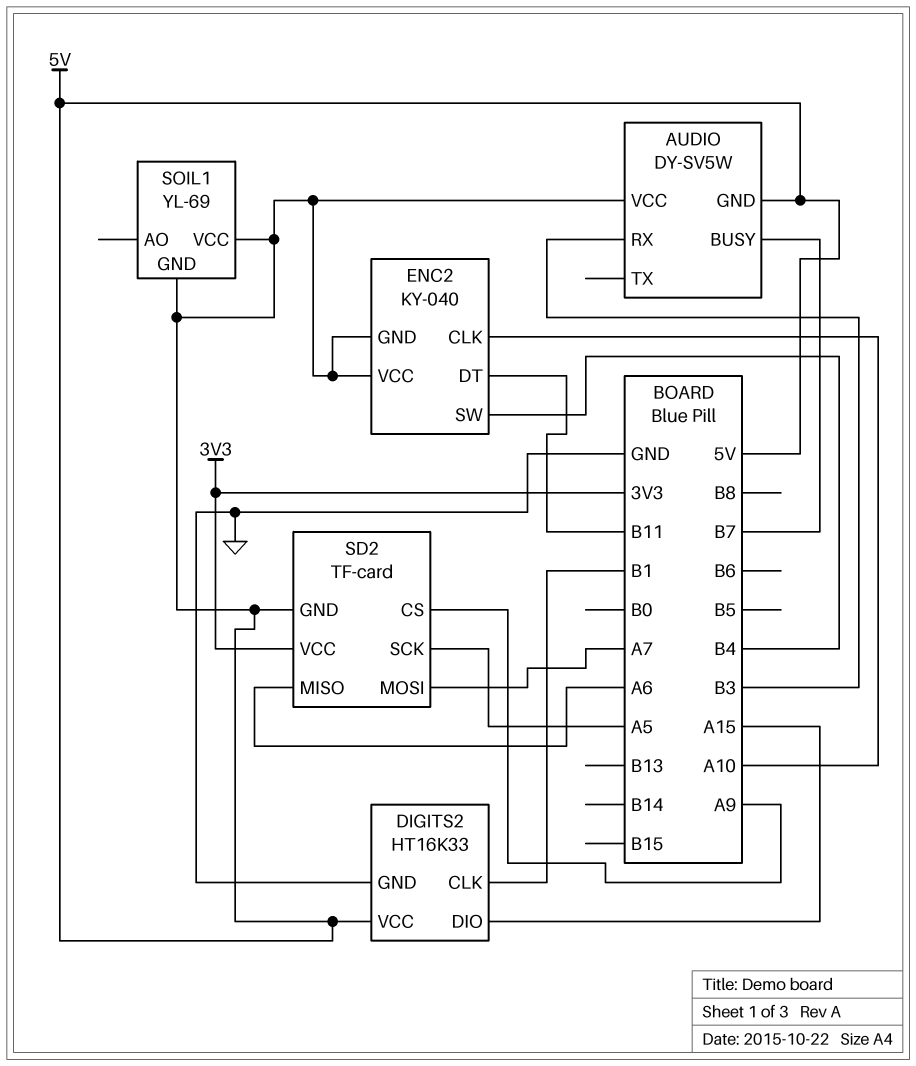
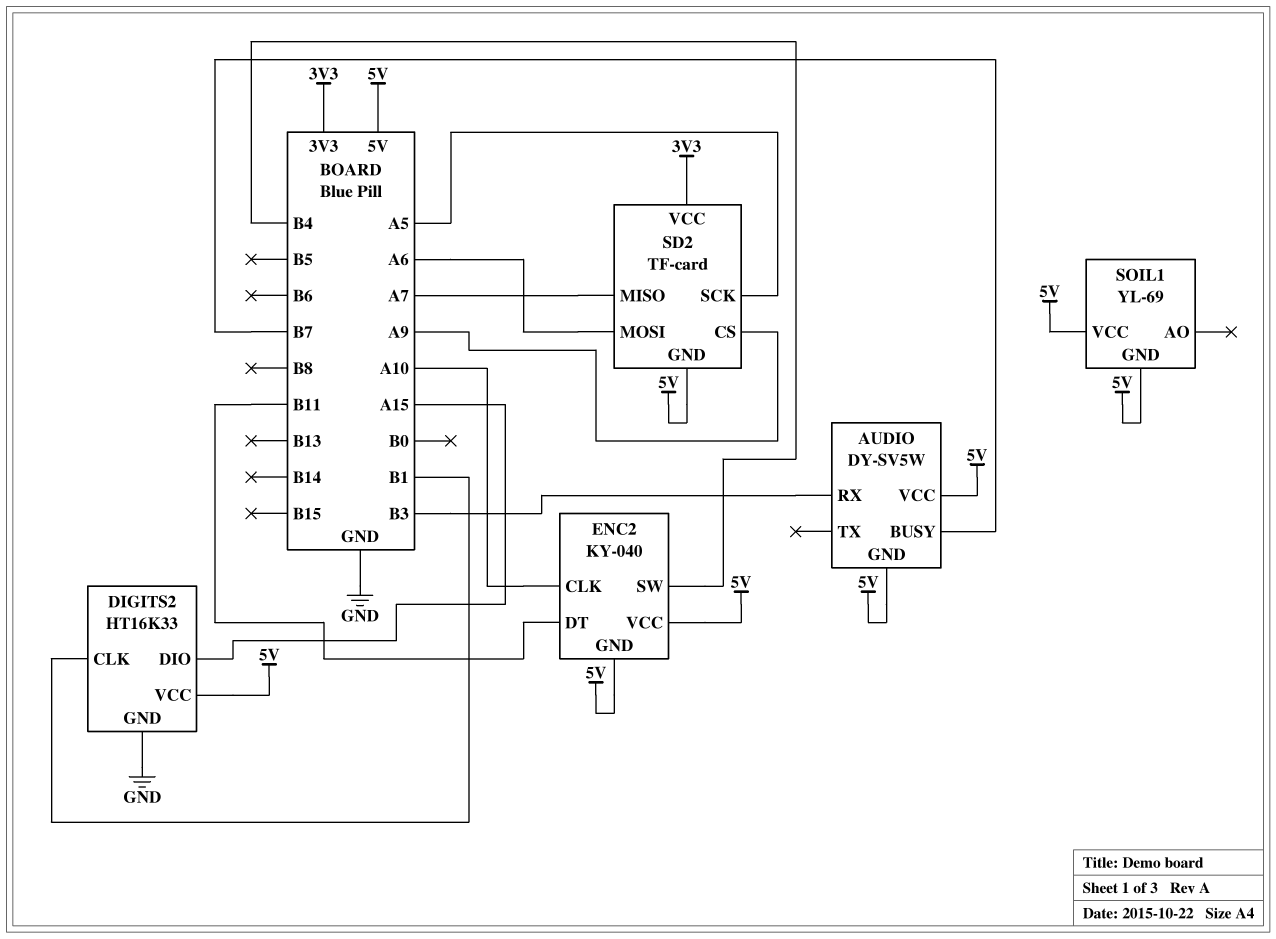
SD2 pin MISO: A6 -> A7
SD2 pin MOSI: A7 -> A6

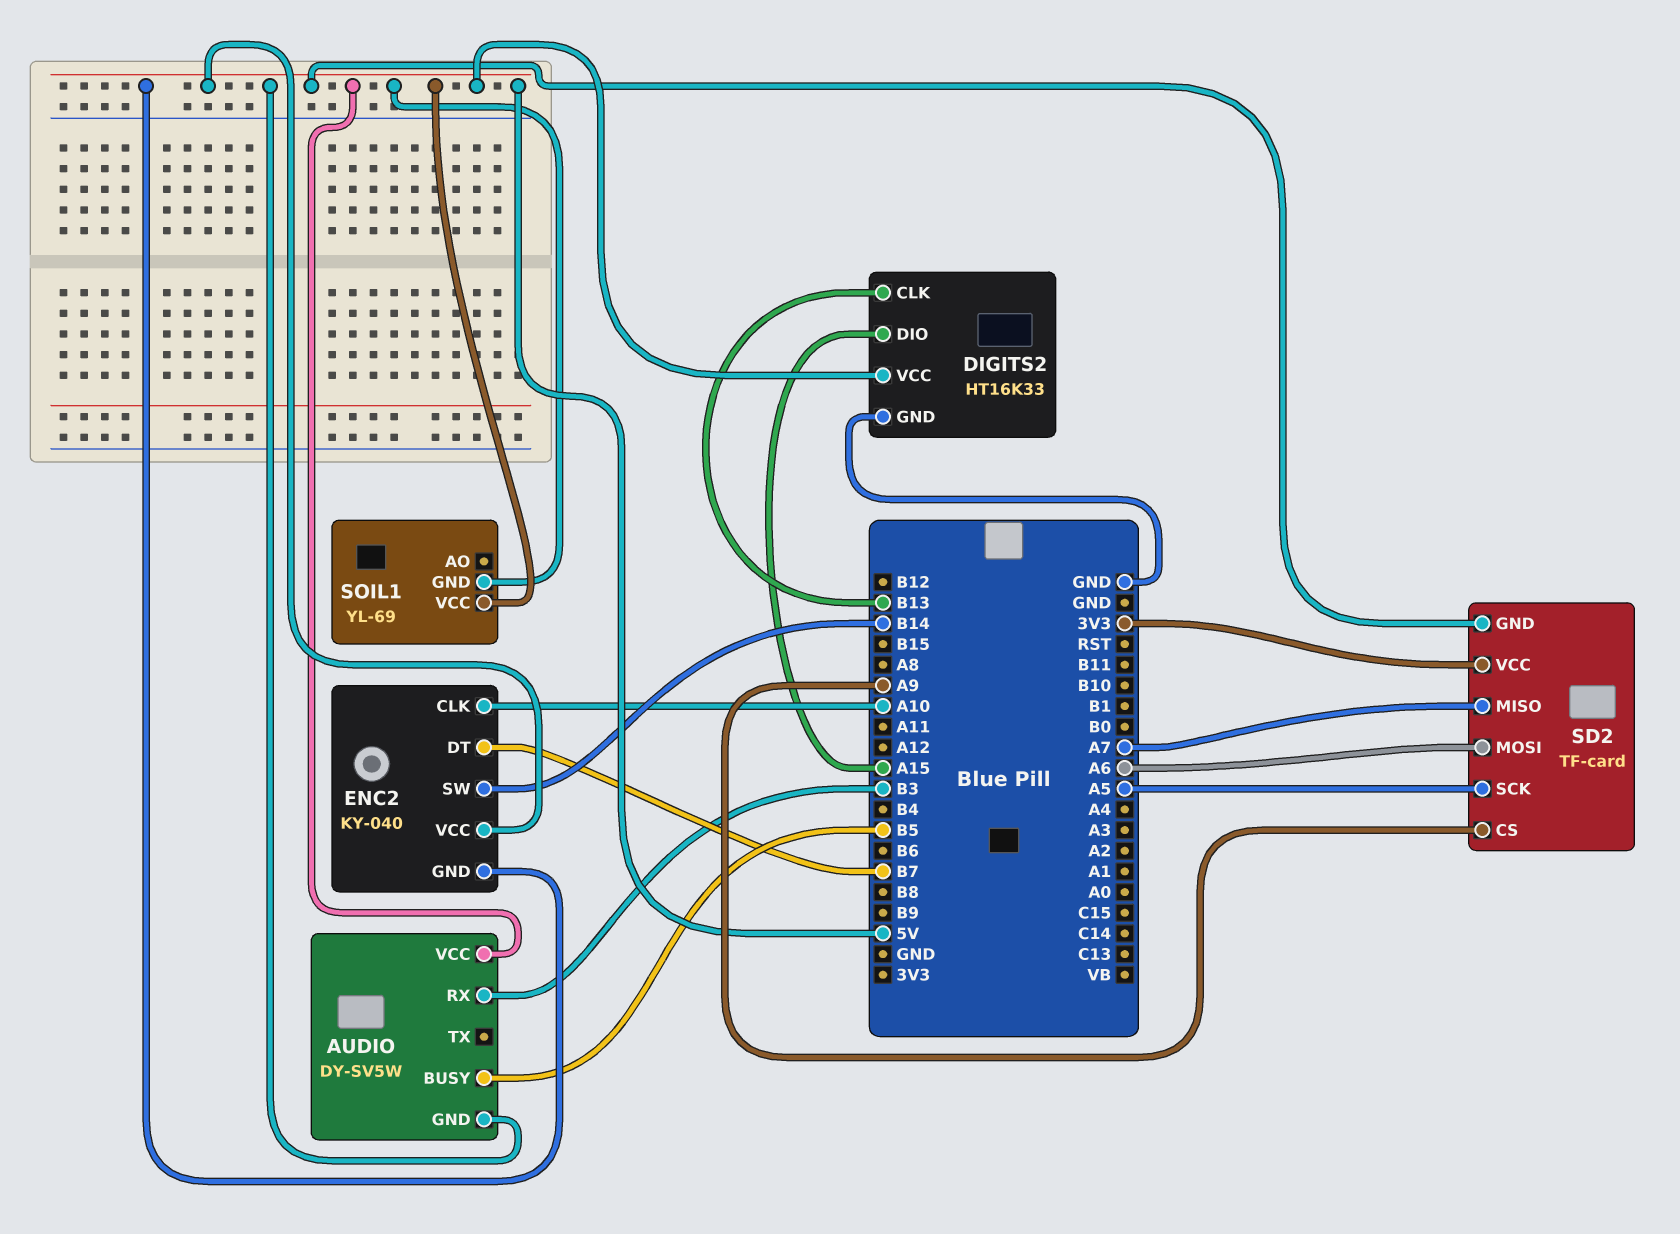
AUDIO pin BUSY: B7 -> B5
DIGITS2 pin CLK: B1 -> B13
ENC2 pin DT: B11 -> B7
ENC2 pin SW: B4 -> B14

